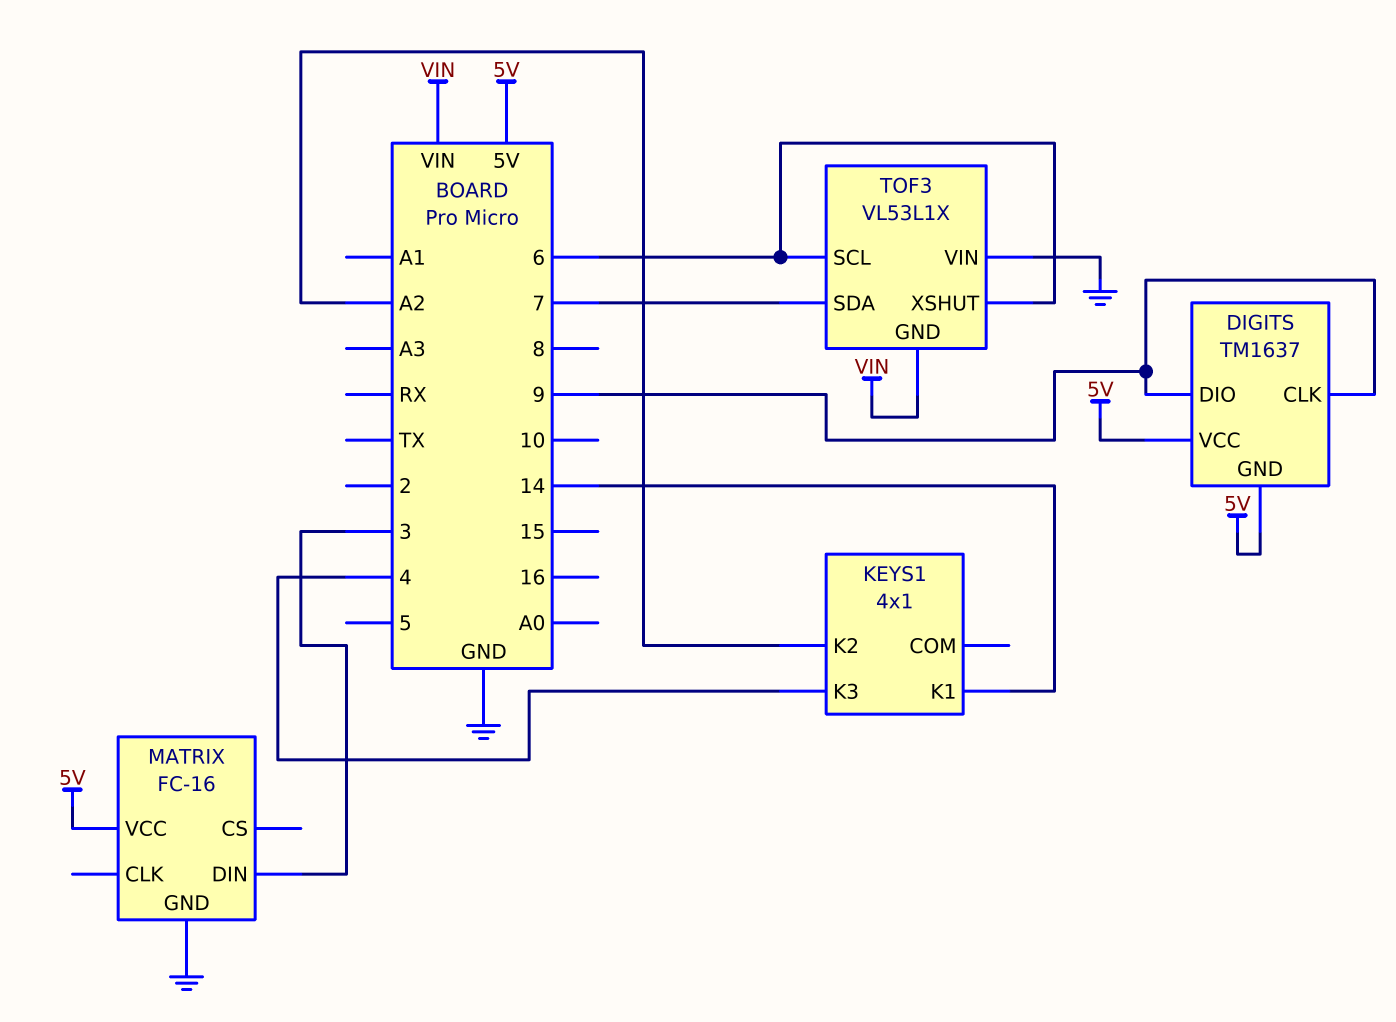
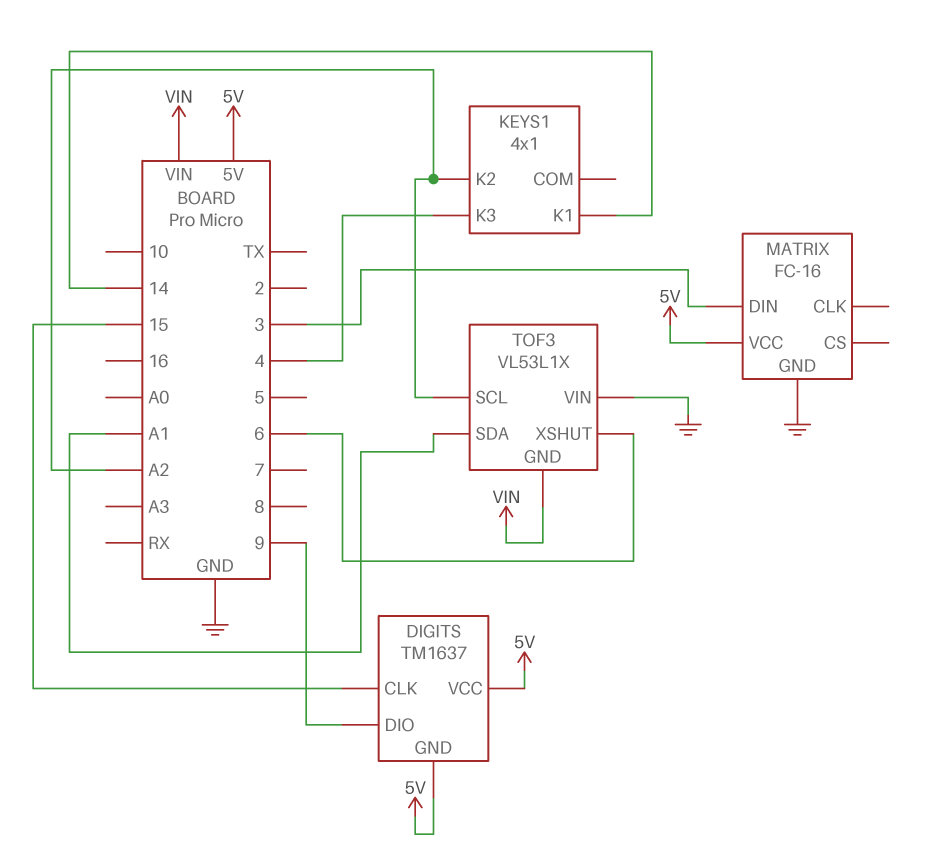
DIGITS pin CLK: 9 -> 15
TOF3 pin SCL: 6 -> A2
TOF3 pin SDA: 7 -> A1

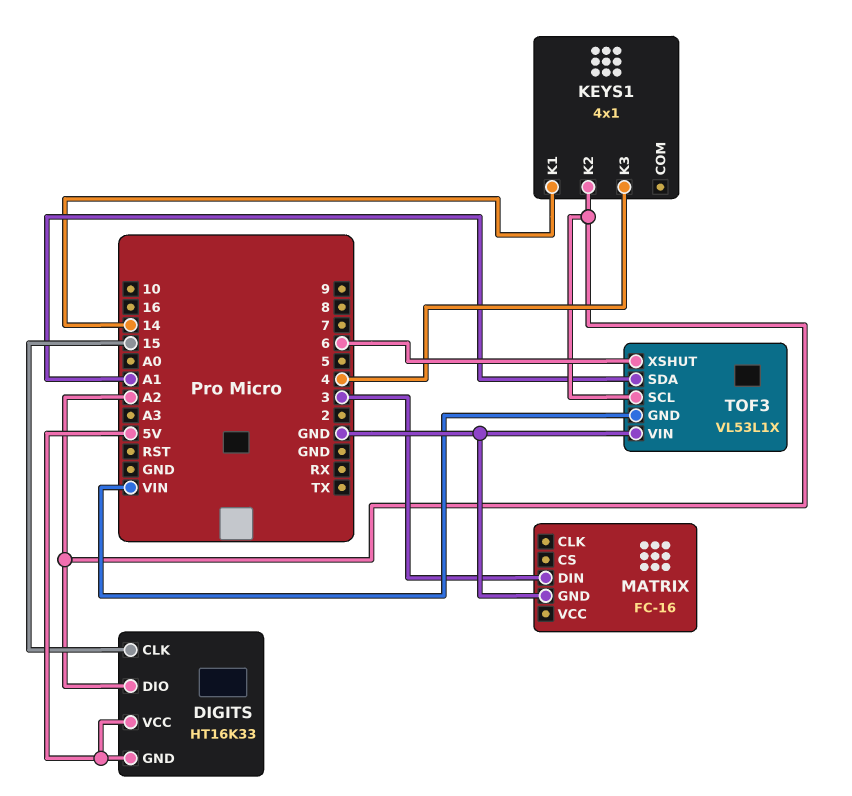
DIGITS: TM1637 -> HT16K33
DIGITS pin DIO: 9 -> A2
MATRIX pin VCC: 5V -> none

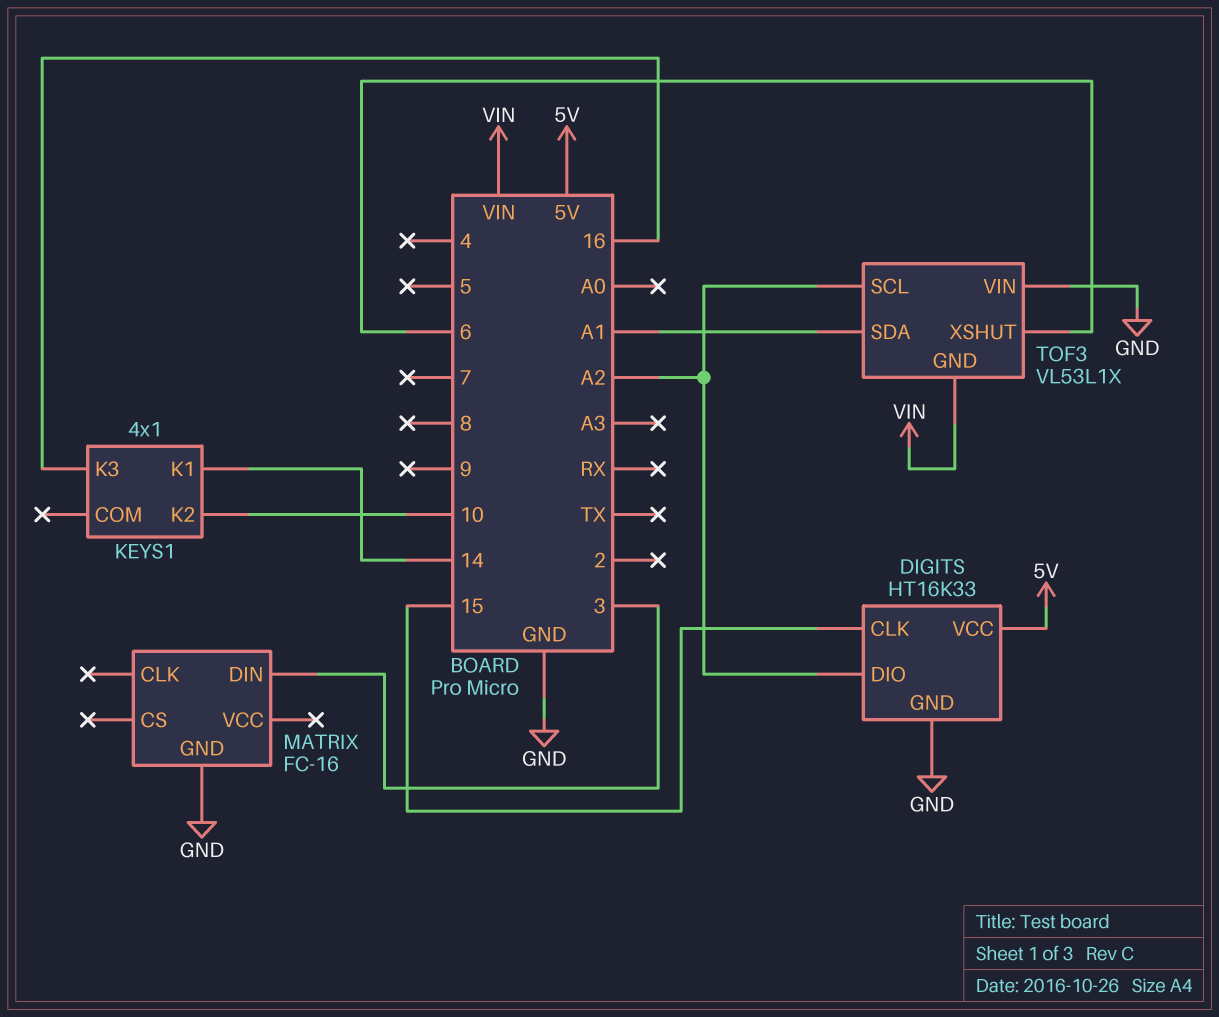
DIGITS pin GND: 5V -> GND
KEYS1 pin K2: A2 -> 10
KEYS1 pin K3: 4 -> 16

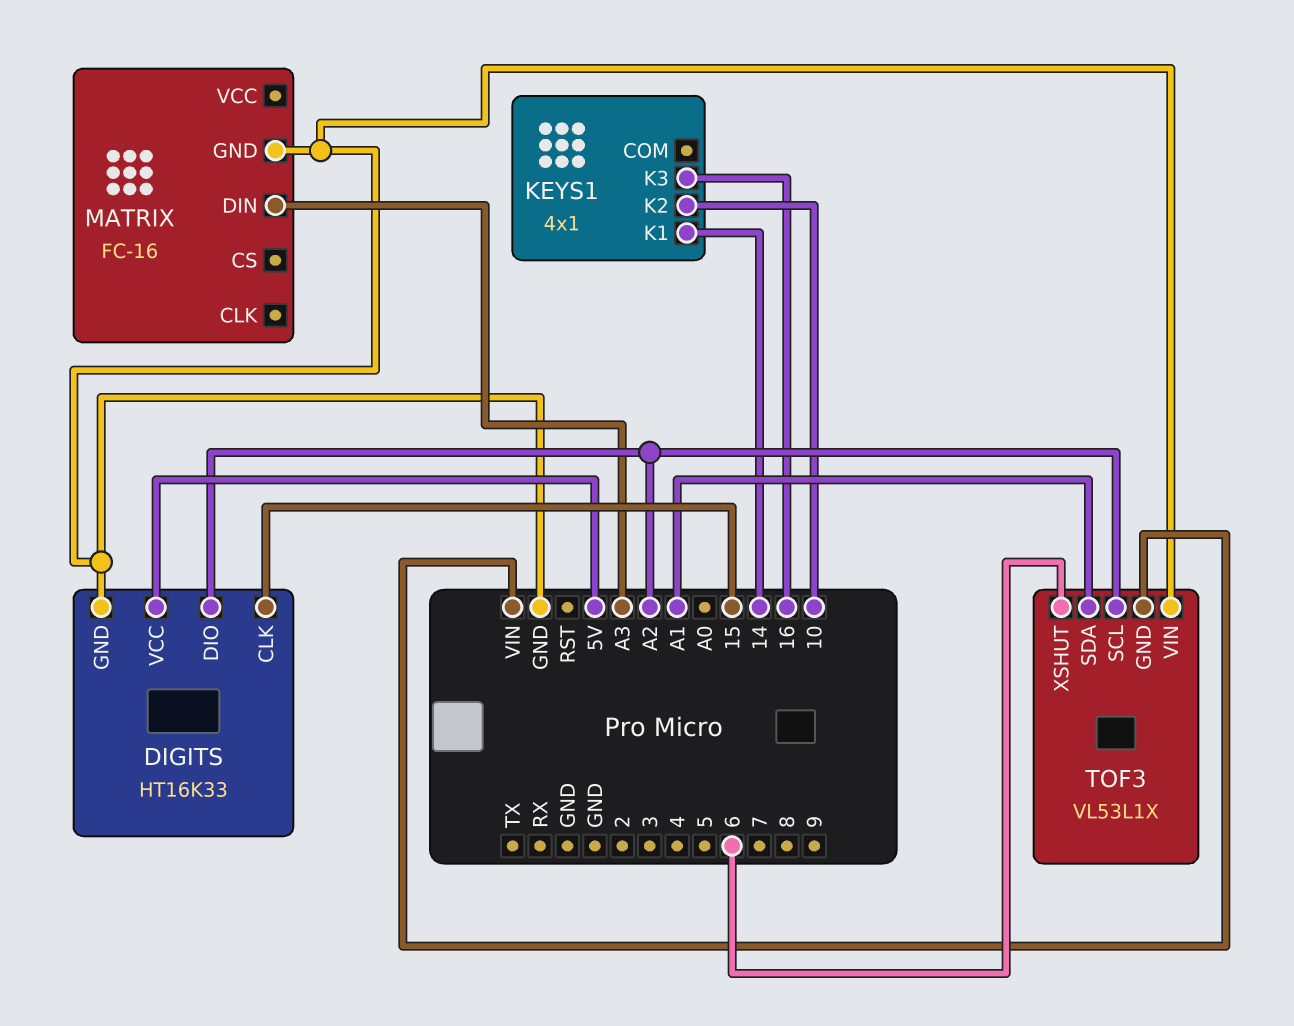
MATRIX pin DIN: 3 -> A3

